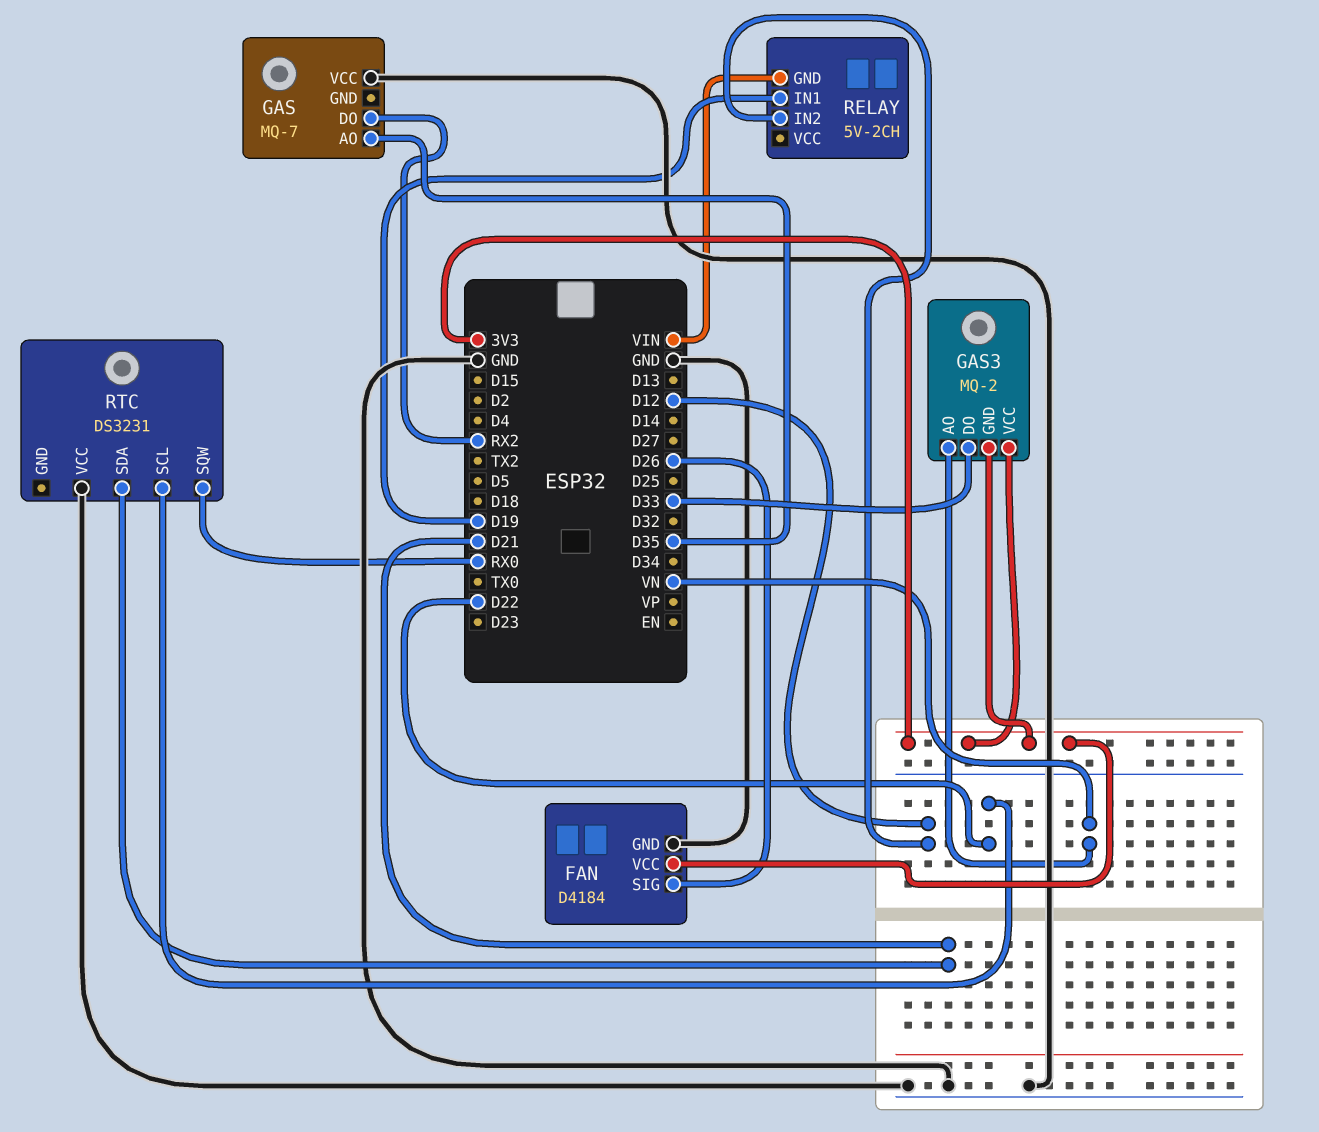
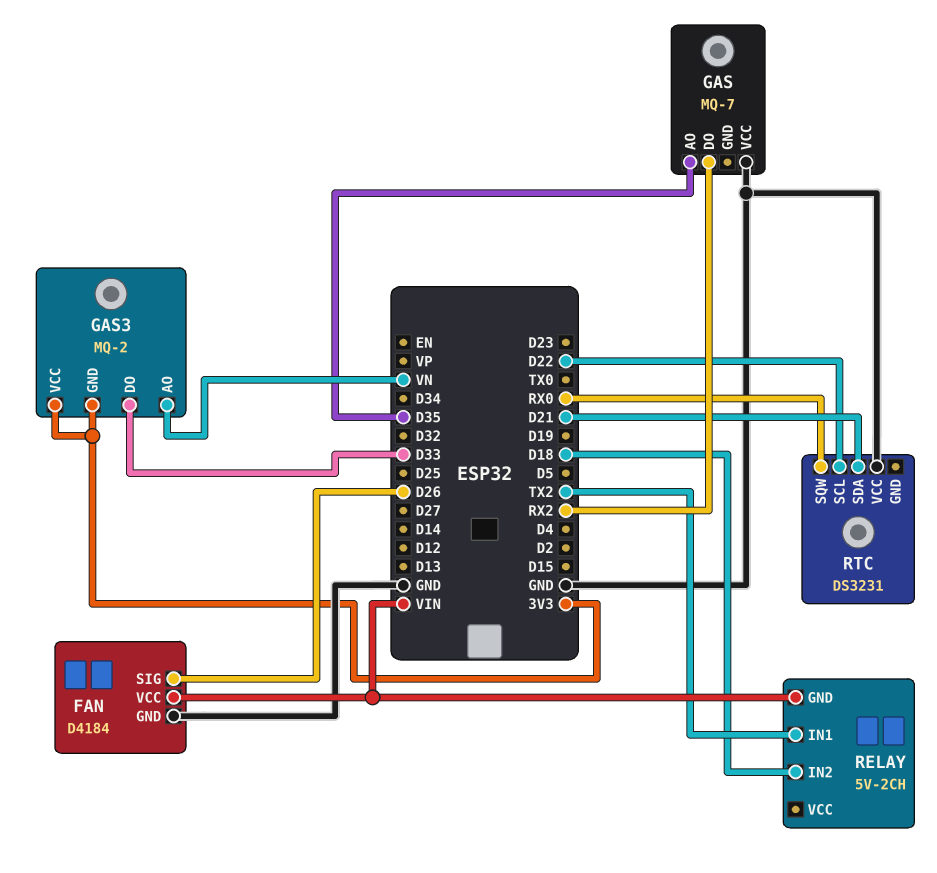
FAN pin VCC: 3V3 -> VIN
RELAY pin IN1: D19 -> TX2
RELAY pin IN2: D12 -> D18

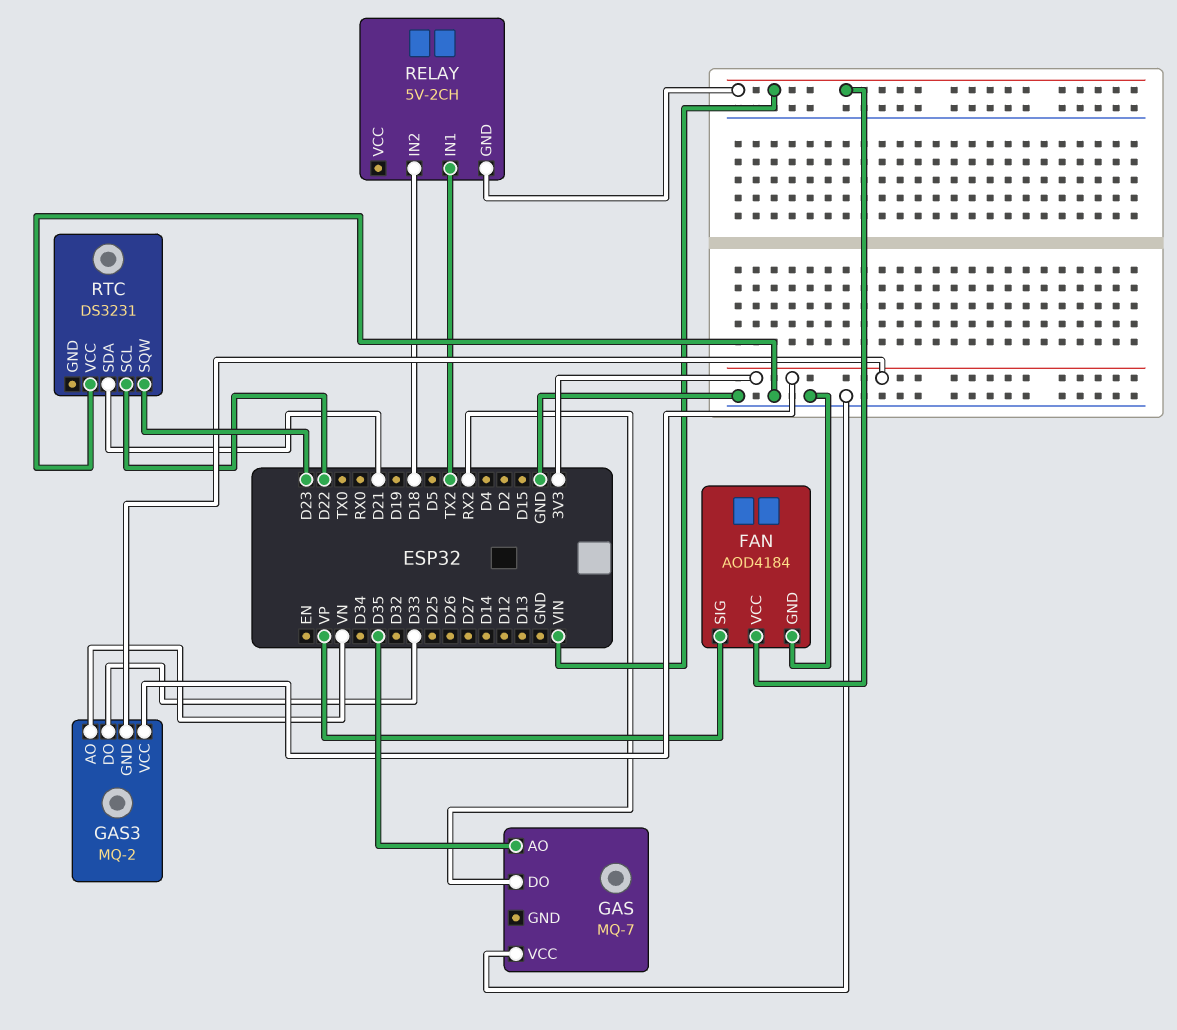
FAN: D4184 -> AOD4184
FAN pin SIG: D26 -> VP
RTC pin SQW: RX0 -> D23

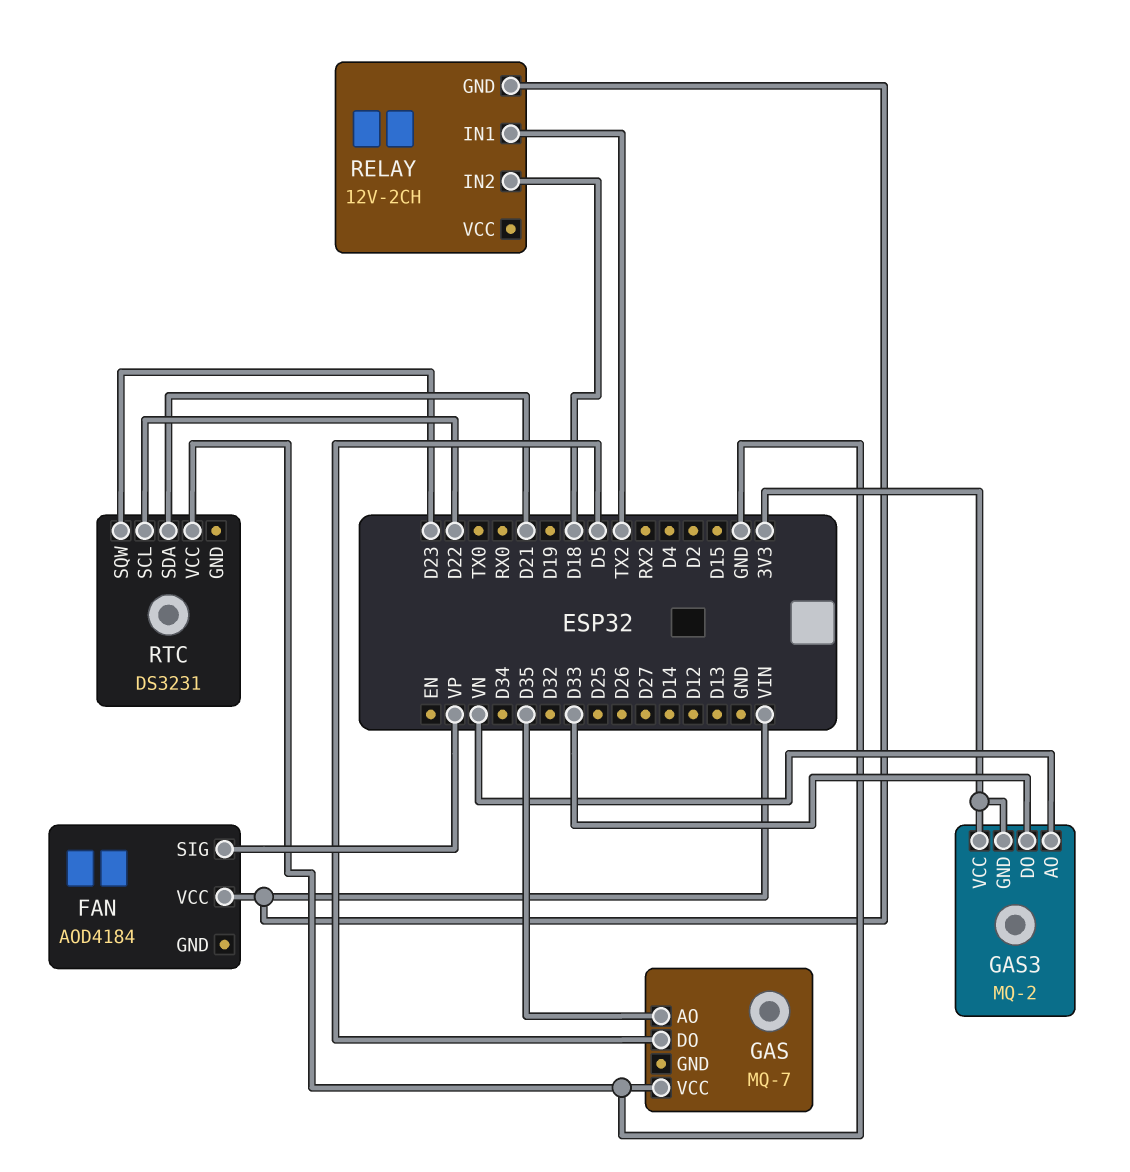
FAN pin GND: GND -> none
GAS pin DO: RX2 -> D5
RELAY: 5V-2CH -> 12V-2CH

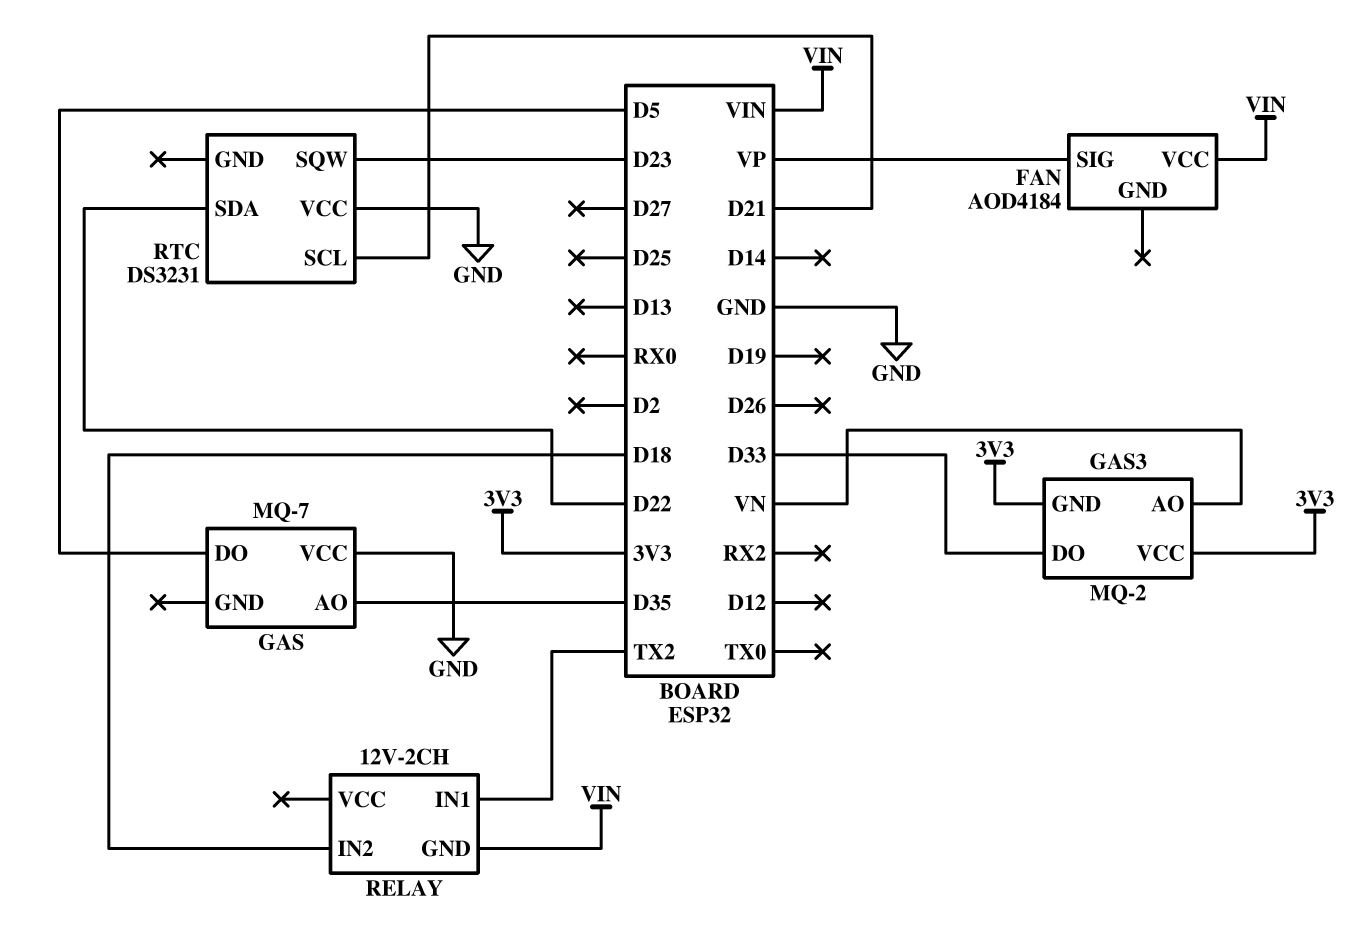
RTC pin SCL: D22 -> D21
RTC pin SDA: D21 -> D22

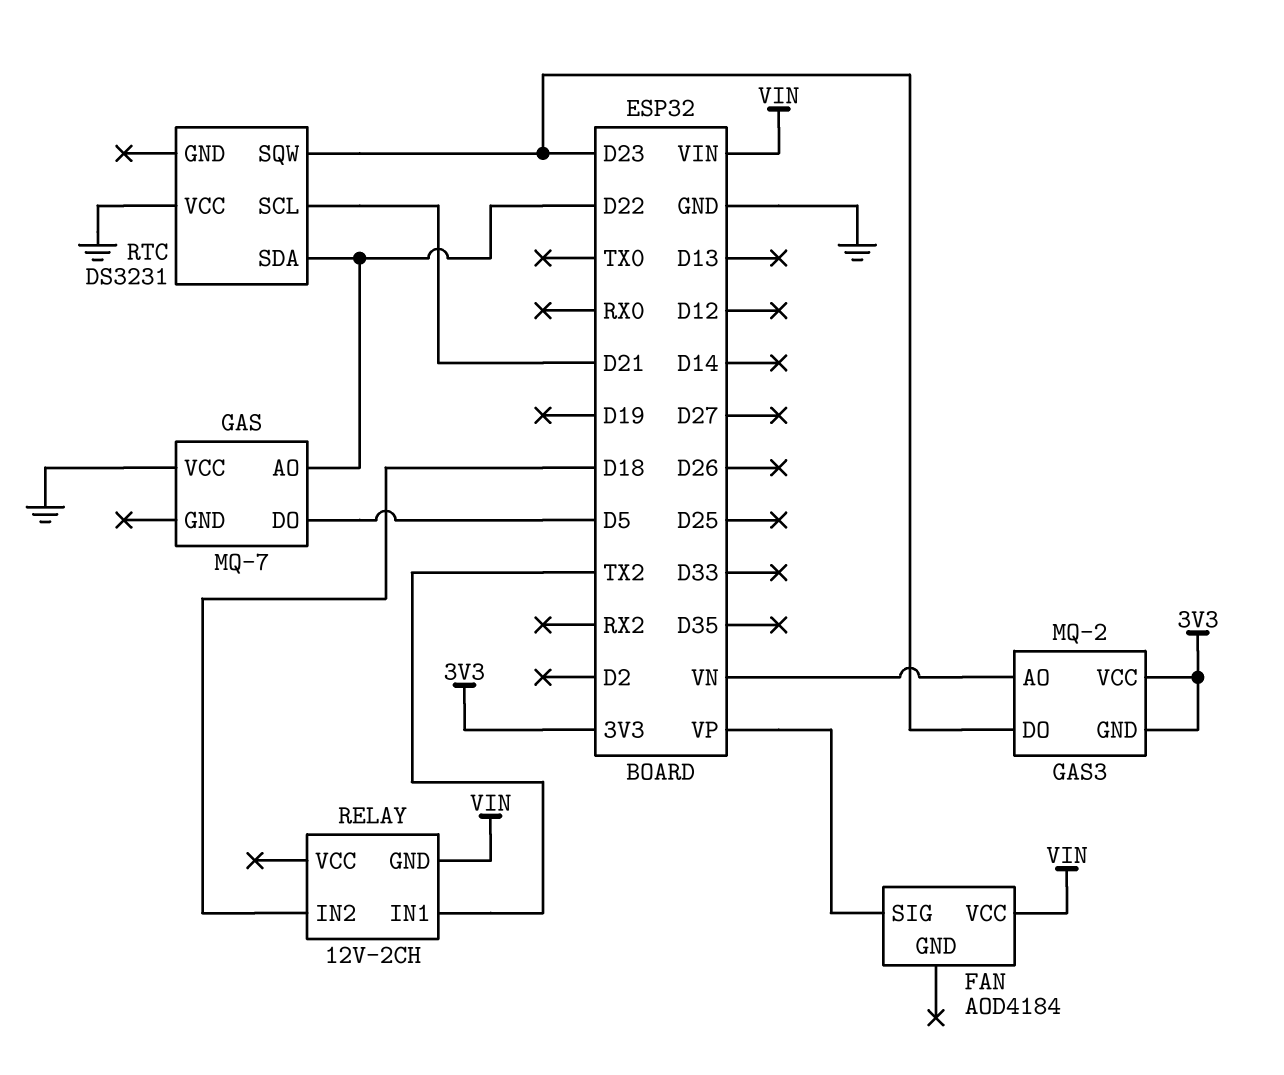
GAS pin AO: D35 -> D22
GAS3 pin DO: D33 -> D23

